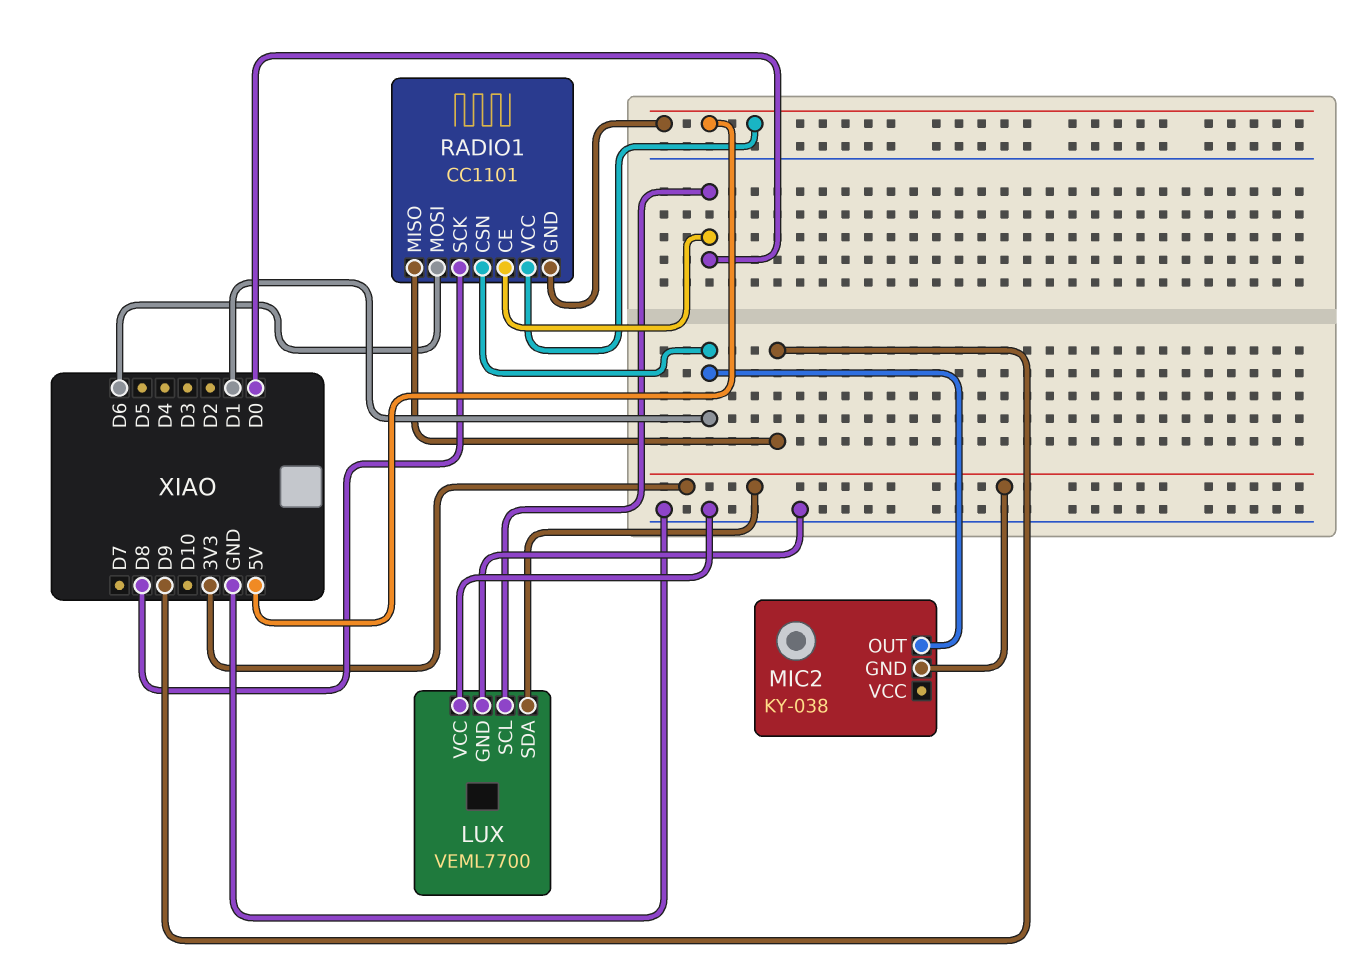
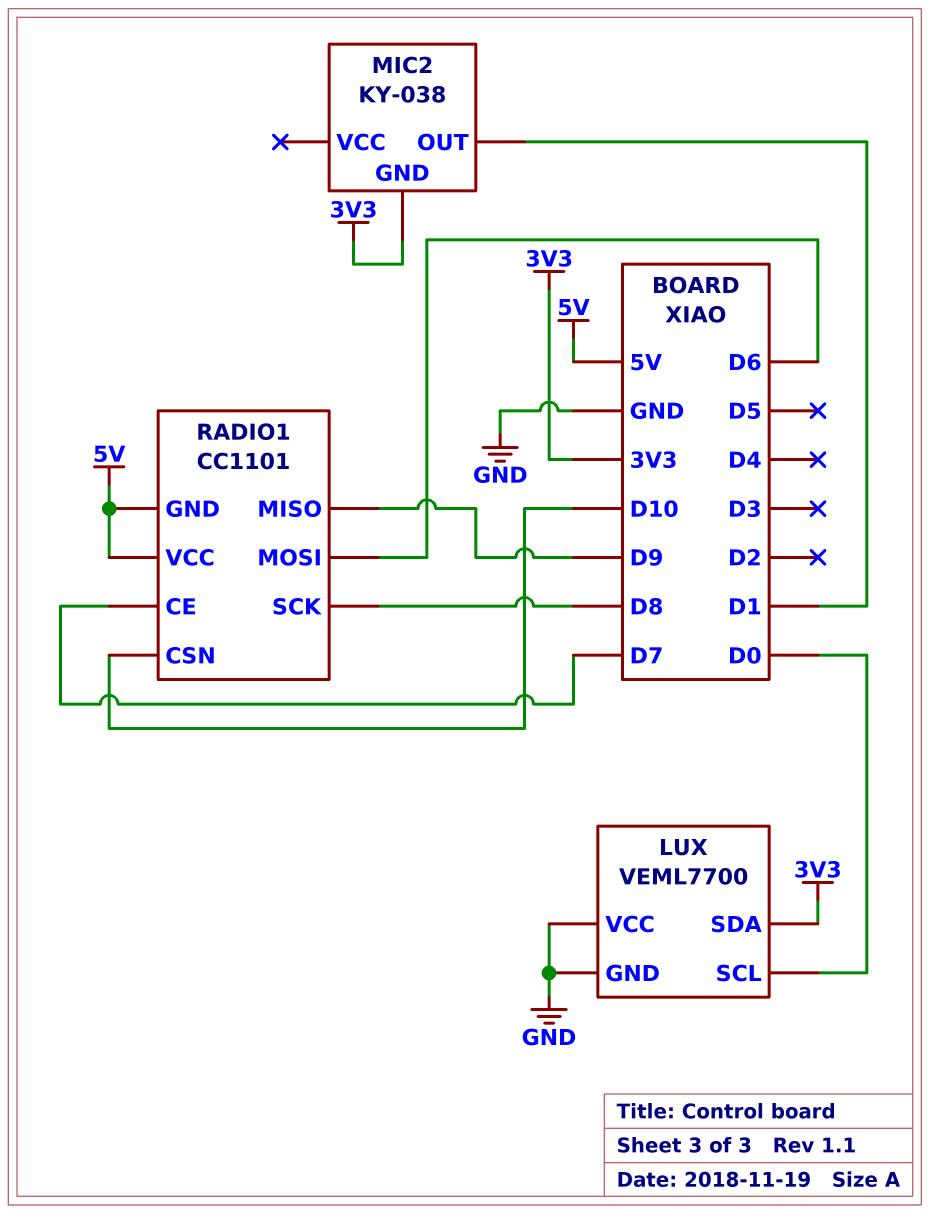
RADIO1 pin CE: D0 -> D7
RADIO1 pin CSN: D1 -> D10

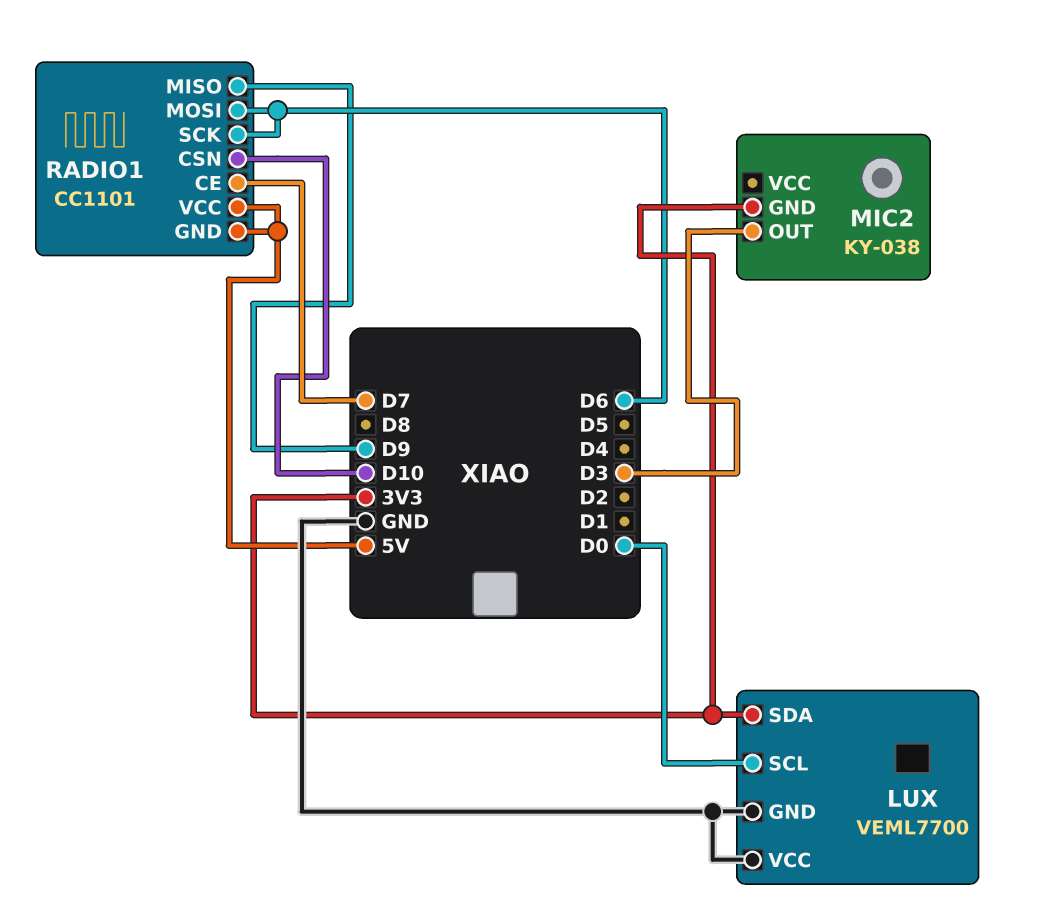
MIC2 pin OUT: D1 -> D3
RADIO1 pin SCK: D8 -> D6

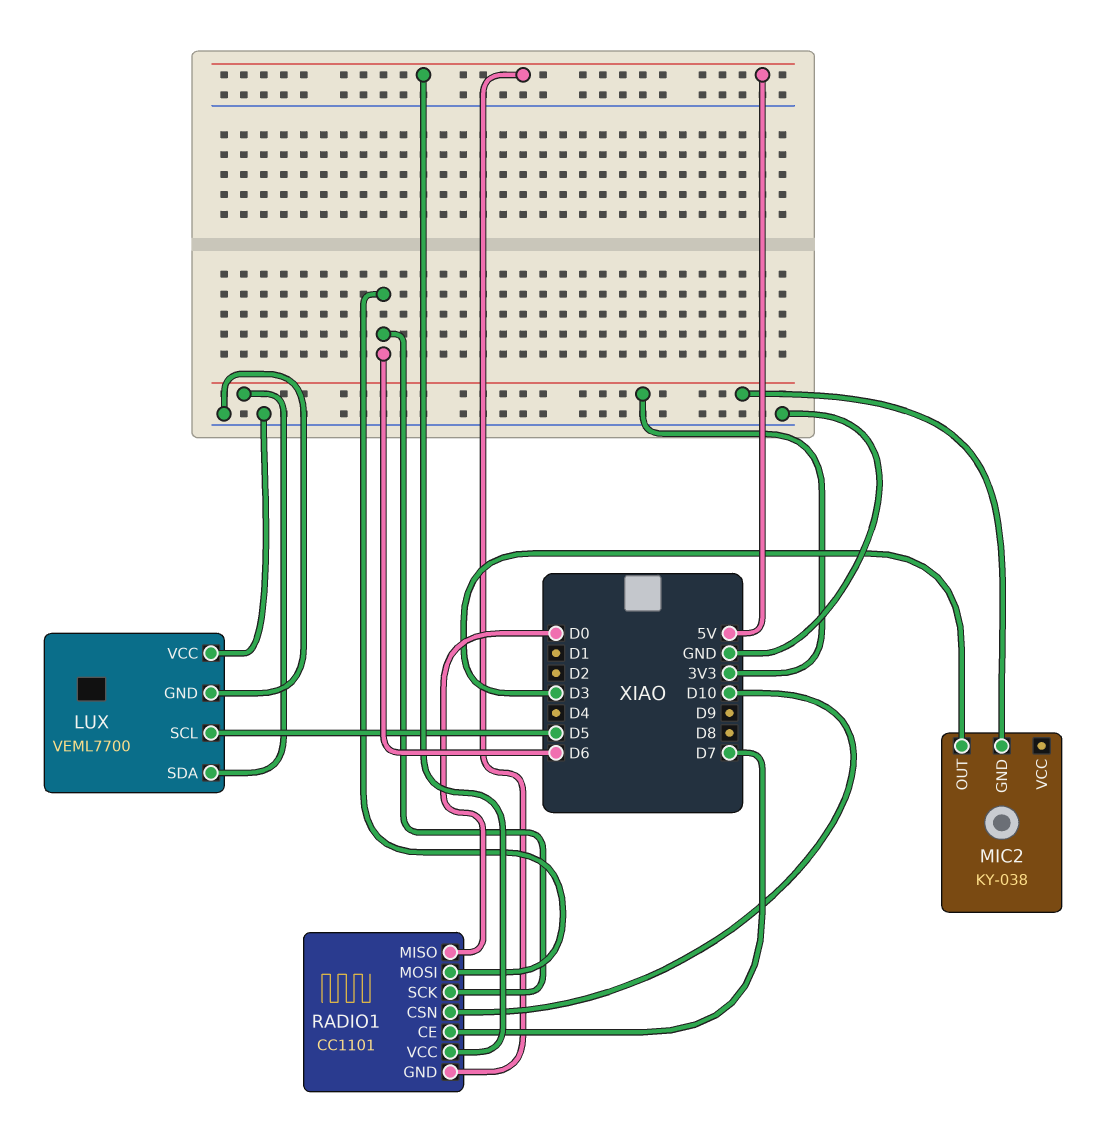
LUX pin SCL: D0 -> D5
RADIO1 pin MISO: D9 -> D0

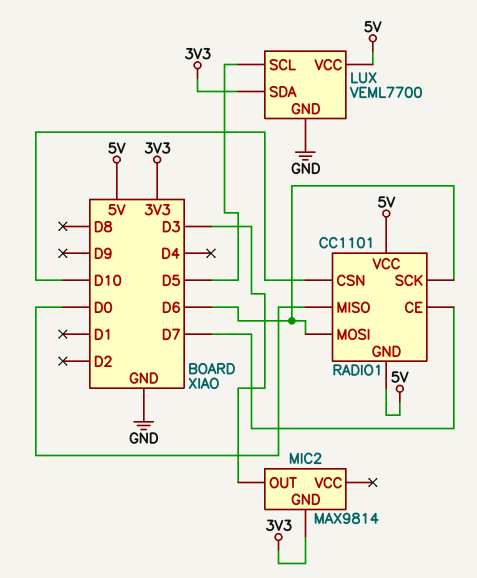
LUX pin VCC: GND -> 5V
MIC2: KY-038 -> MAX9814

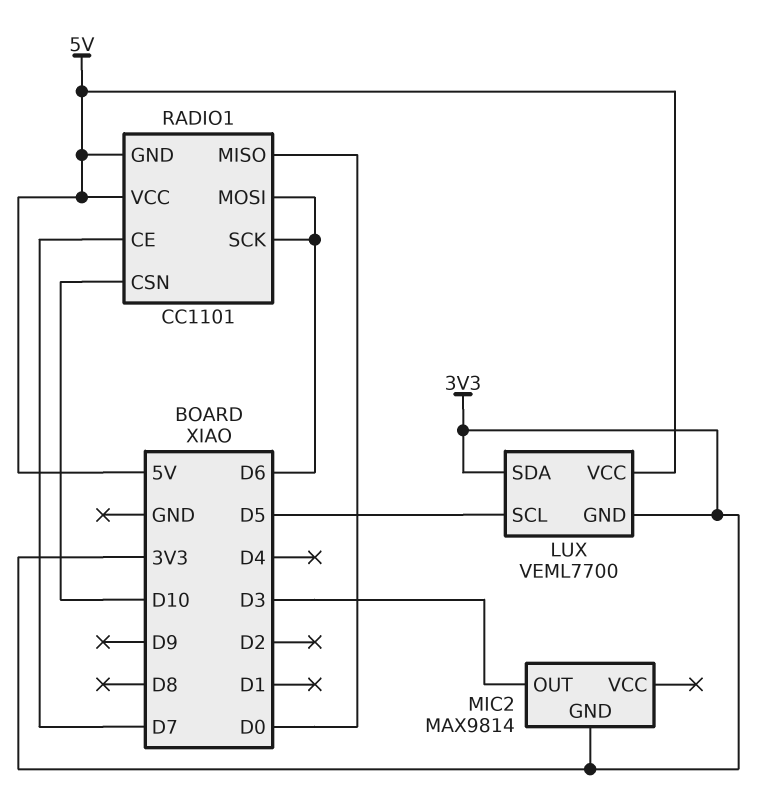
LUX pin GND: GND -> 3V3

